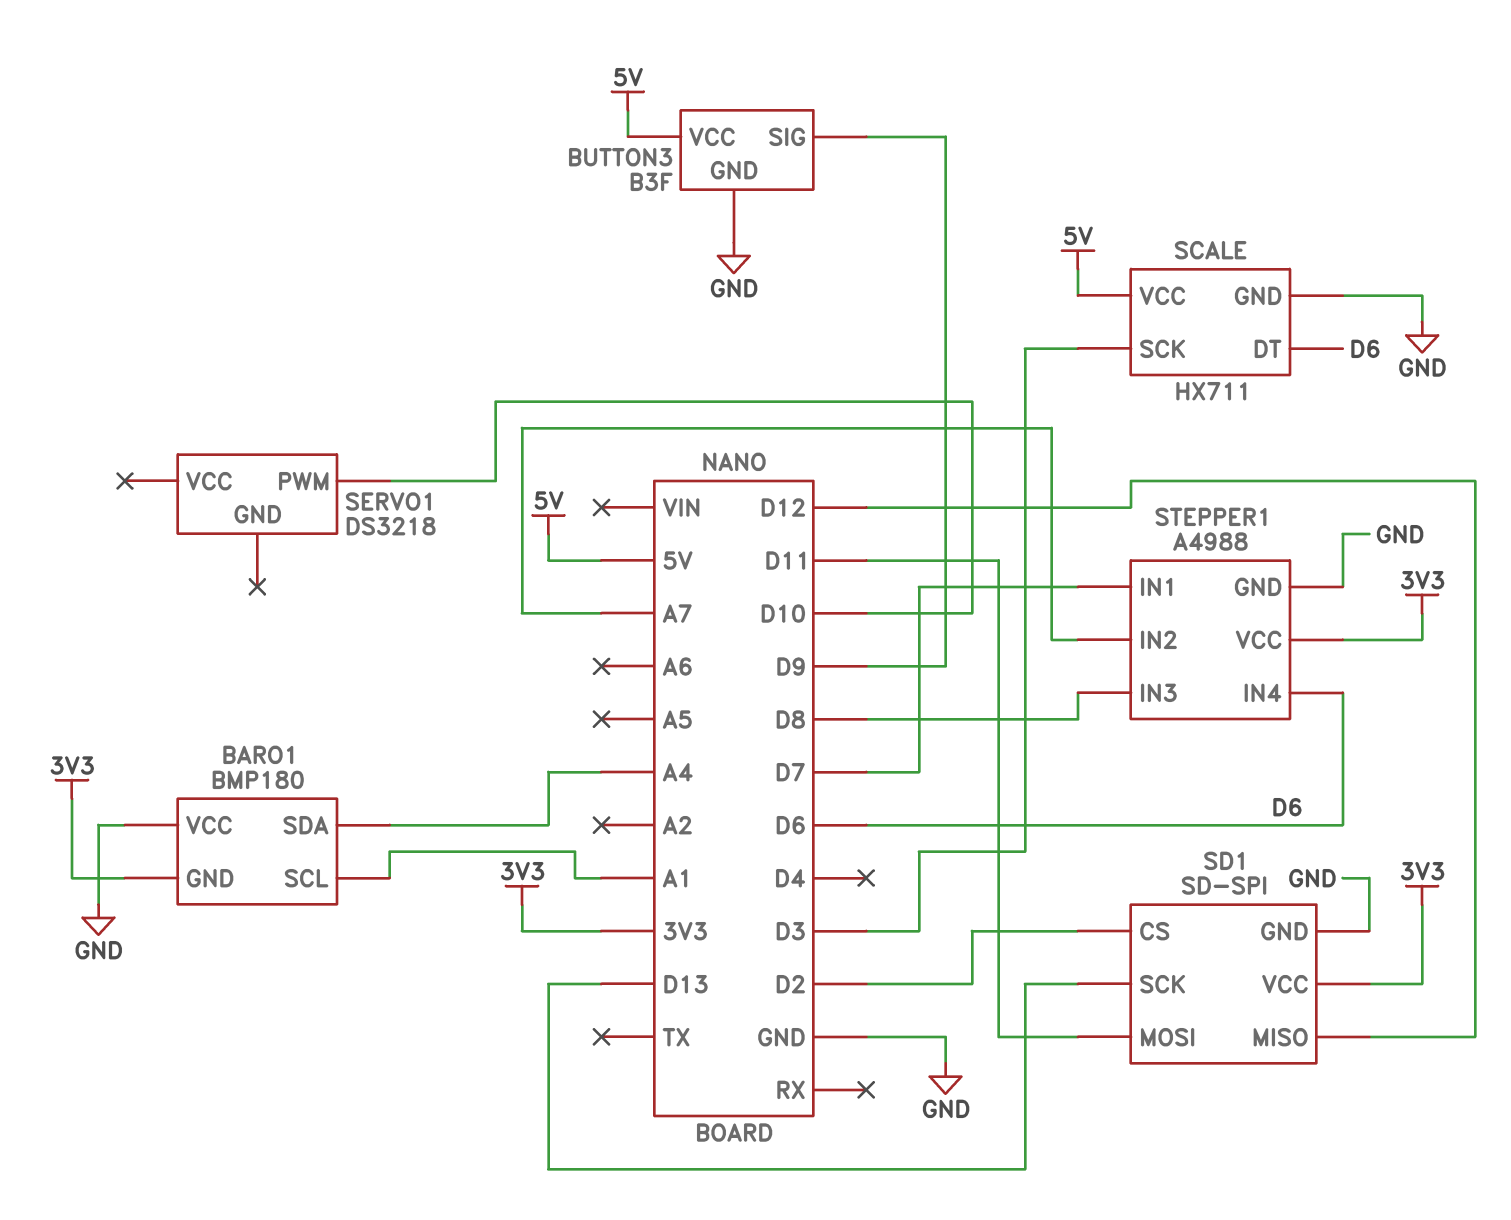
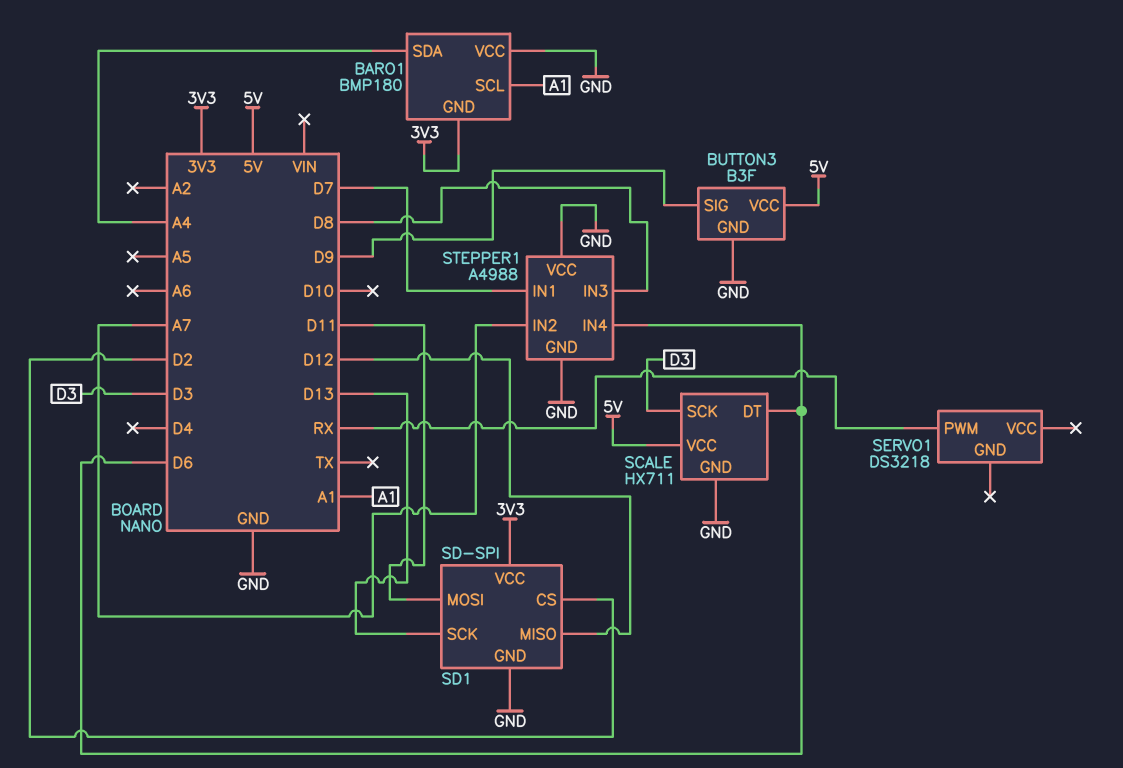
SERVO1 pin PWM: D10 -> RX
STEPPER1 pin VCC: 3V3 -> GND

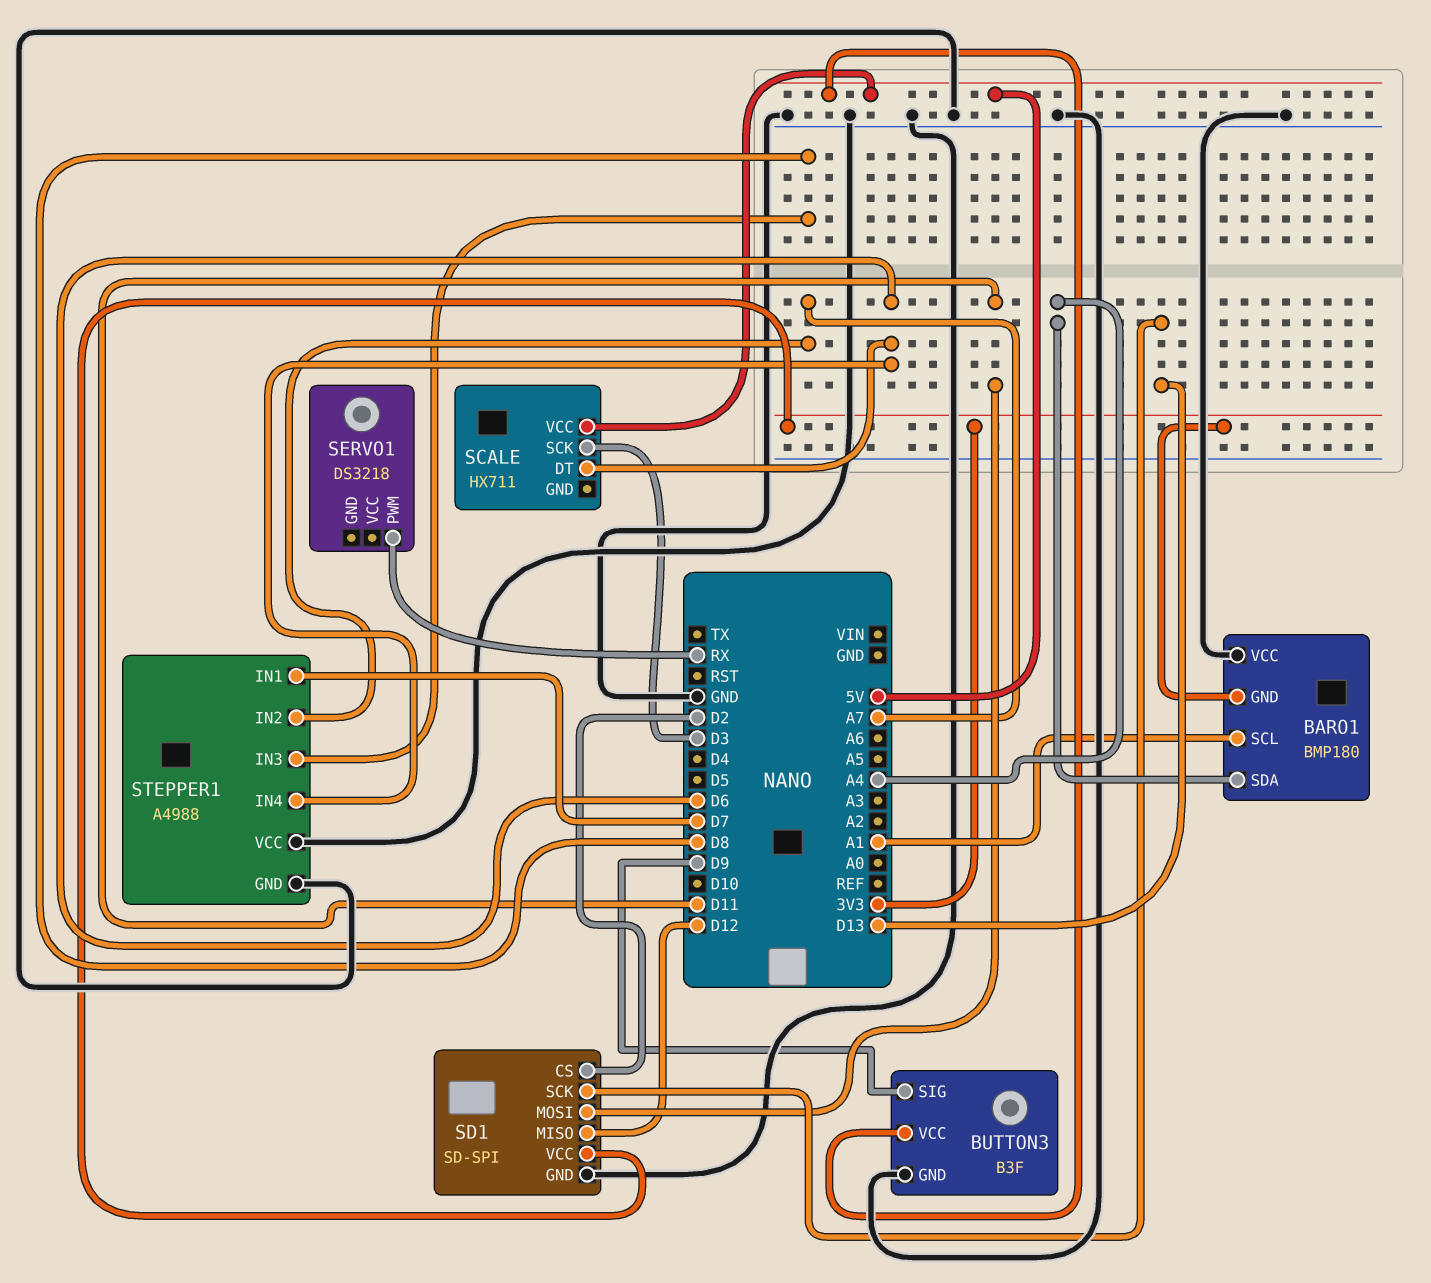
SCALE pin GND: GND -> none

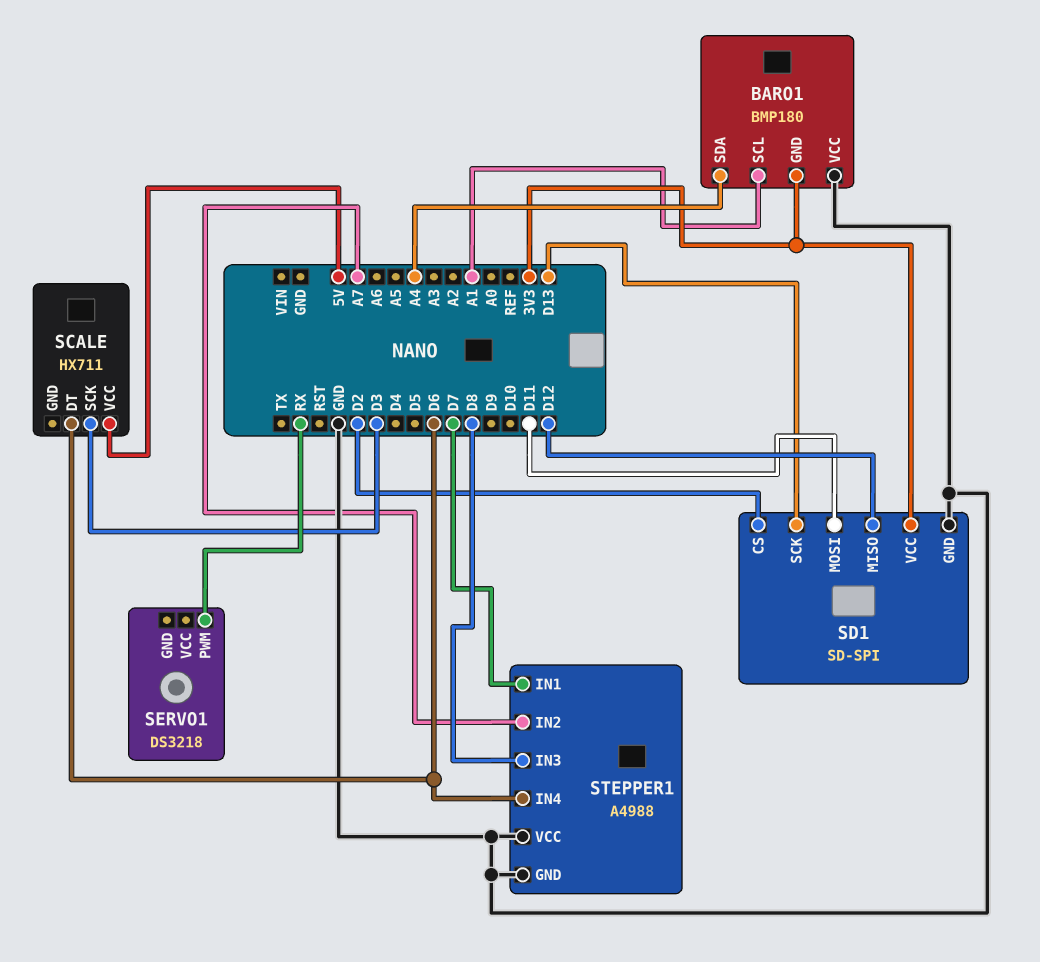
BUTTON3: B3F -> none
BUTTON3 pin GND: GND -> none
BUTTON3 pin SIG: D9 -> none
BUTTON3 pin VCC: 5V -> none

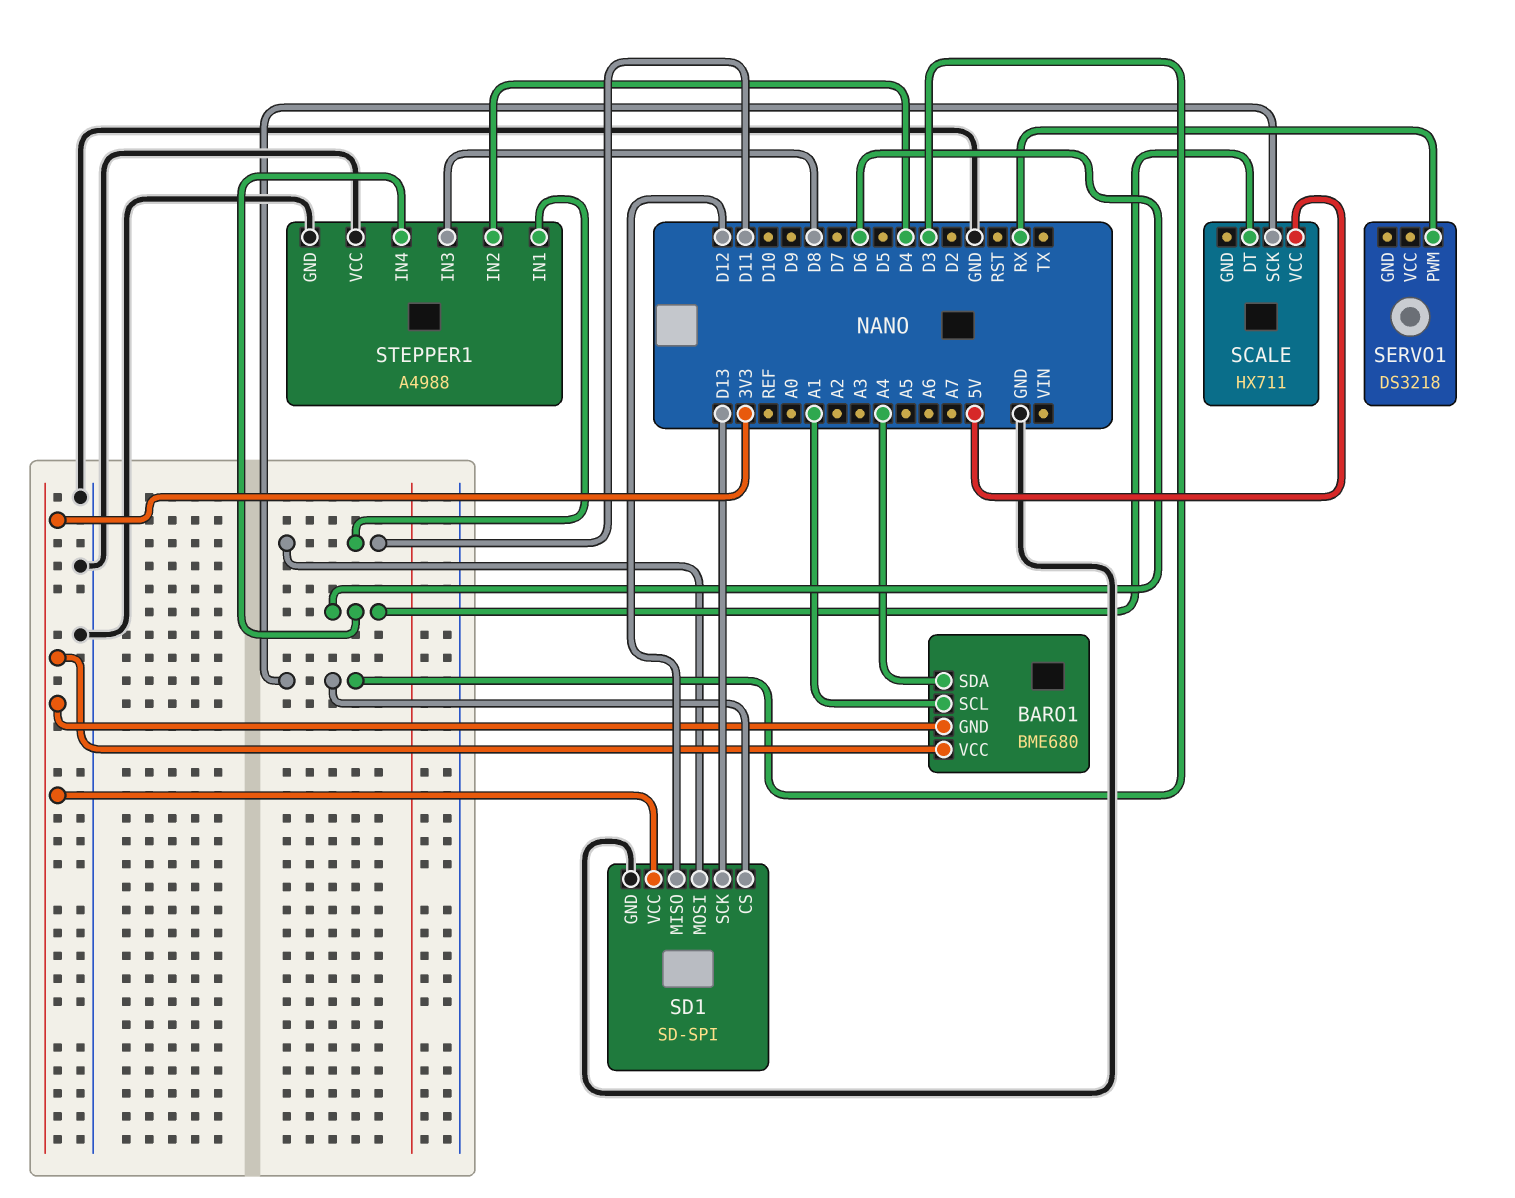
BARO1: BMP180 -> BME680
BARO1 pin VCC: GND -> 3V3
SD1 pin CS: D2 -> D3
STEPPER1 pin IN1: D7 -> D11
STEPPER1 pin IN2: A7 -> D4

